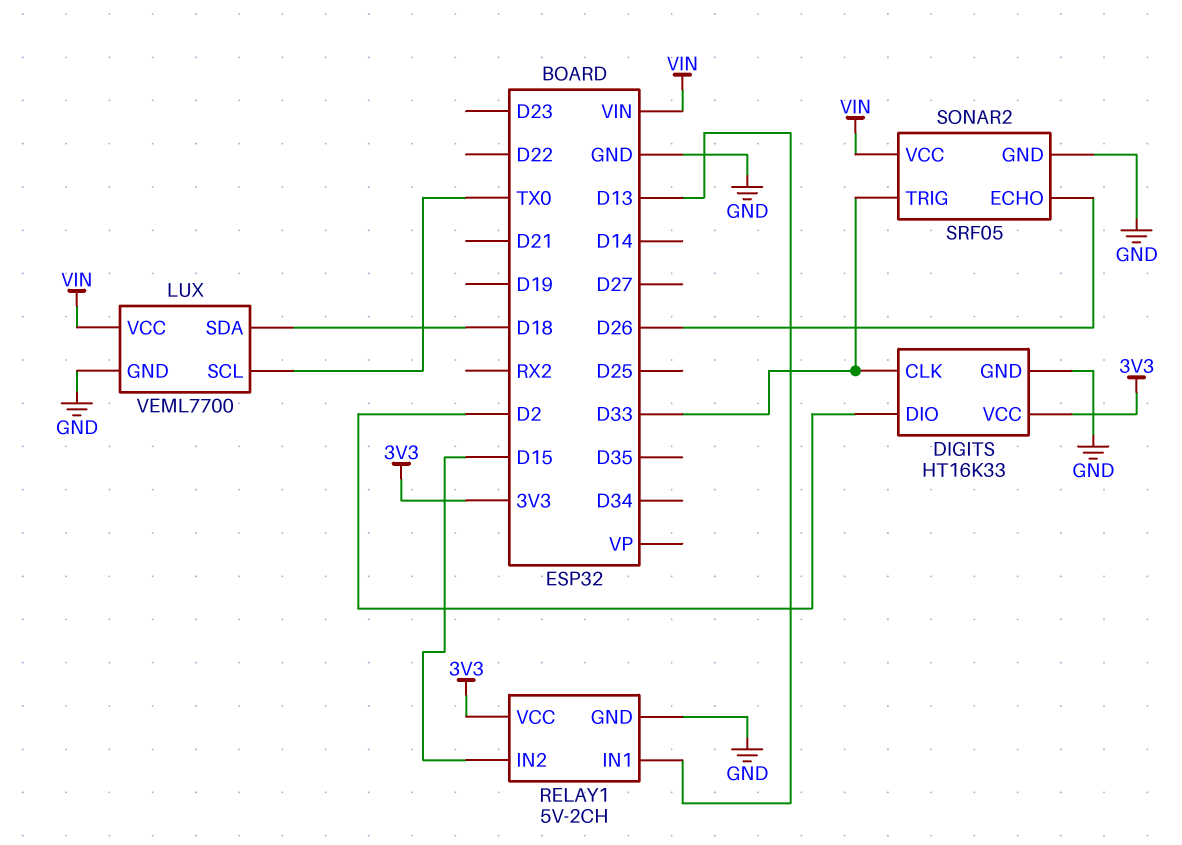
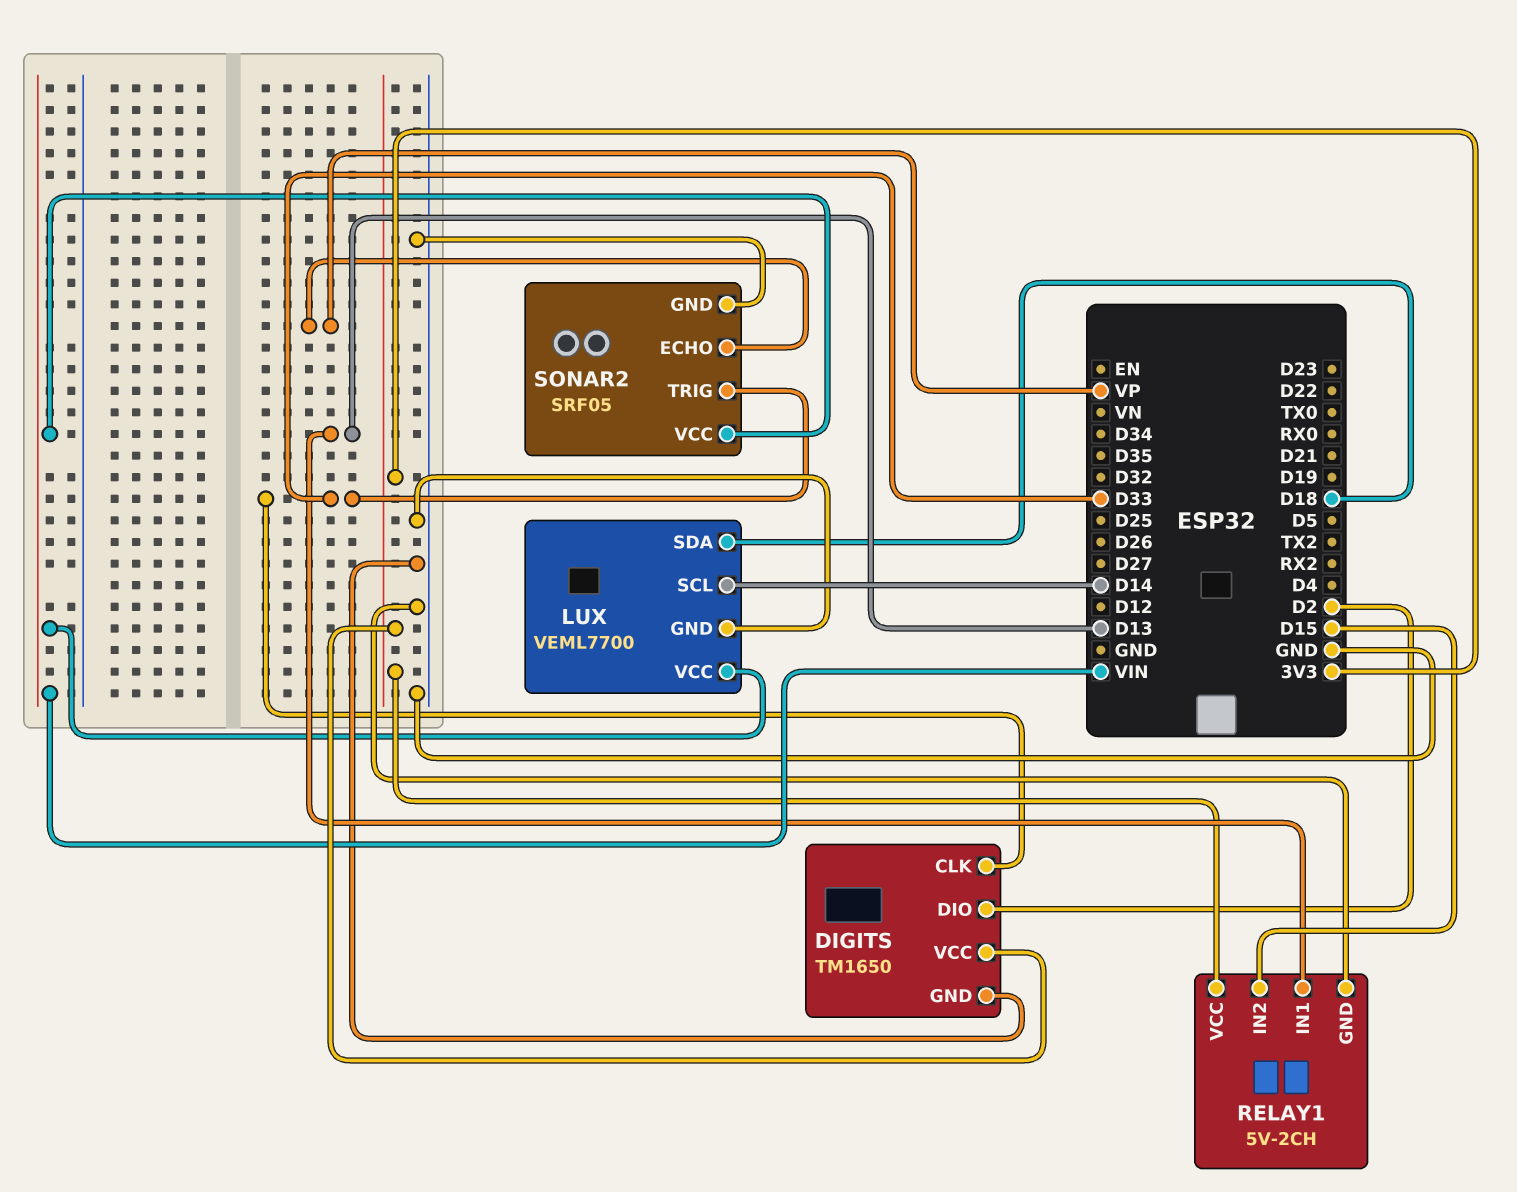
DIGITS: HT16K33 -> TM1650
LUX pin SCL: TX0 -> D14
SONAR2 pin ECHO: D26 -> VP

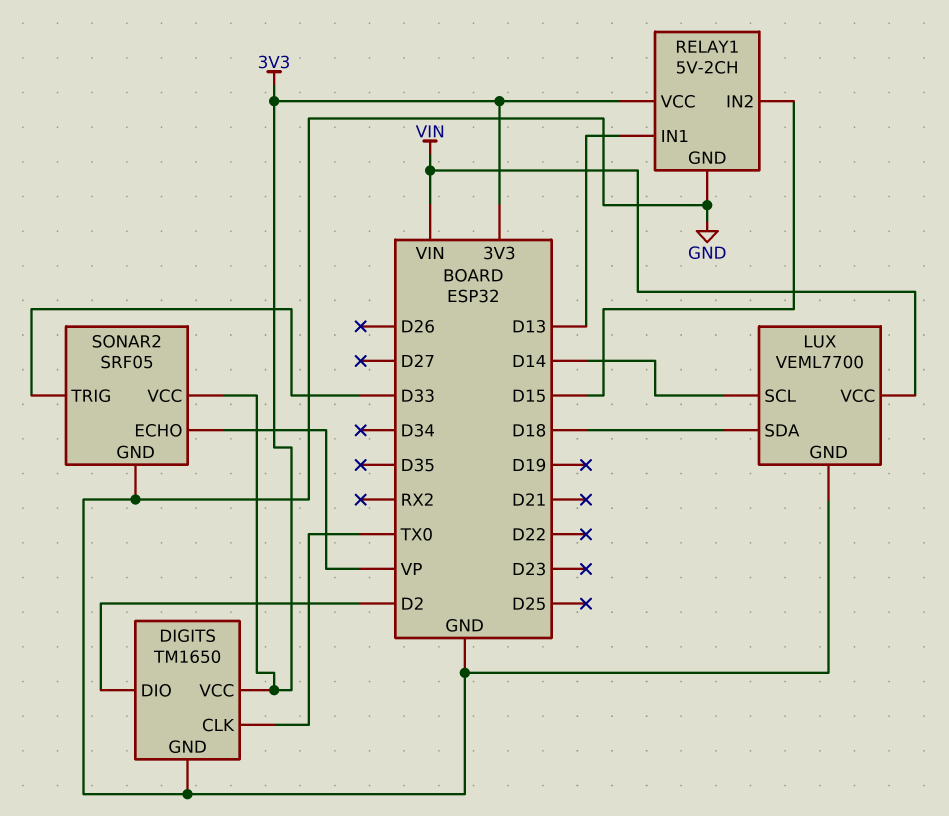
DIGITS pin CLK: D33 -> TX0
SONAR2 pin VCC: VIN -> 3V3

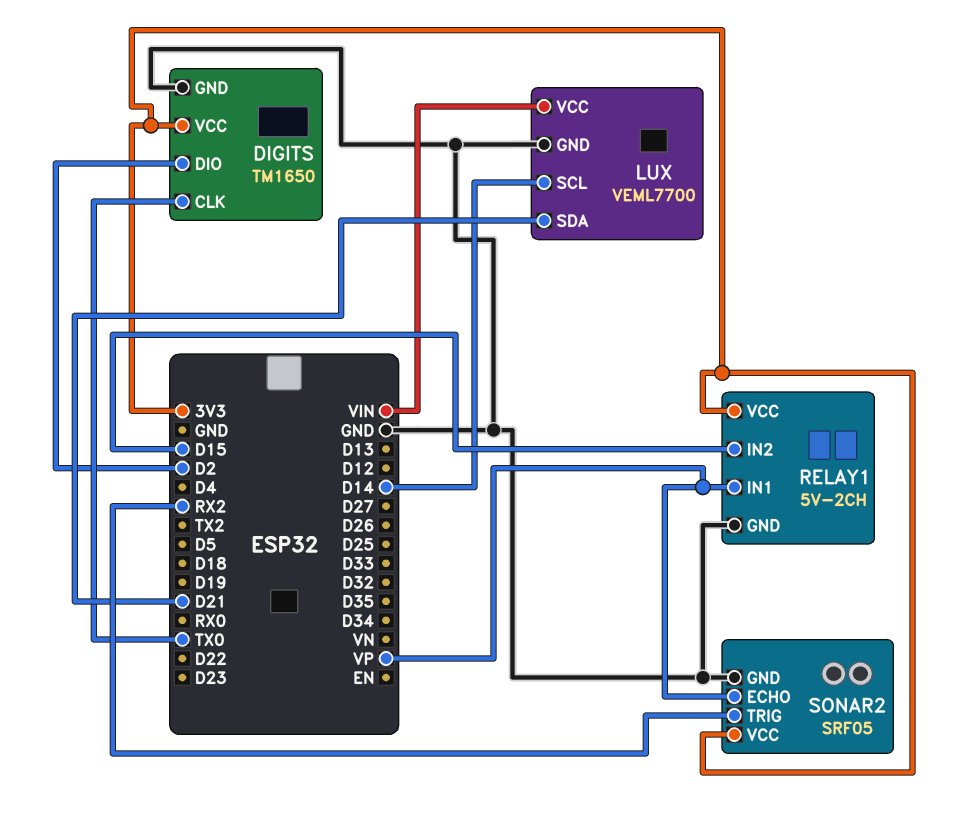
LUX pin SDA: D18 -> D21
RELAY1 pin IN1: D13 -> VP
SONAR2 pin TRIG: D33 -> RX2

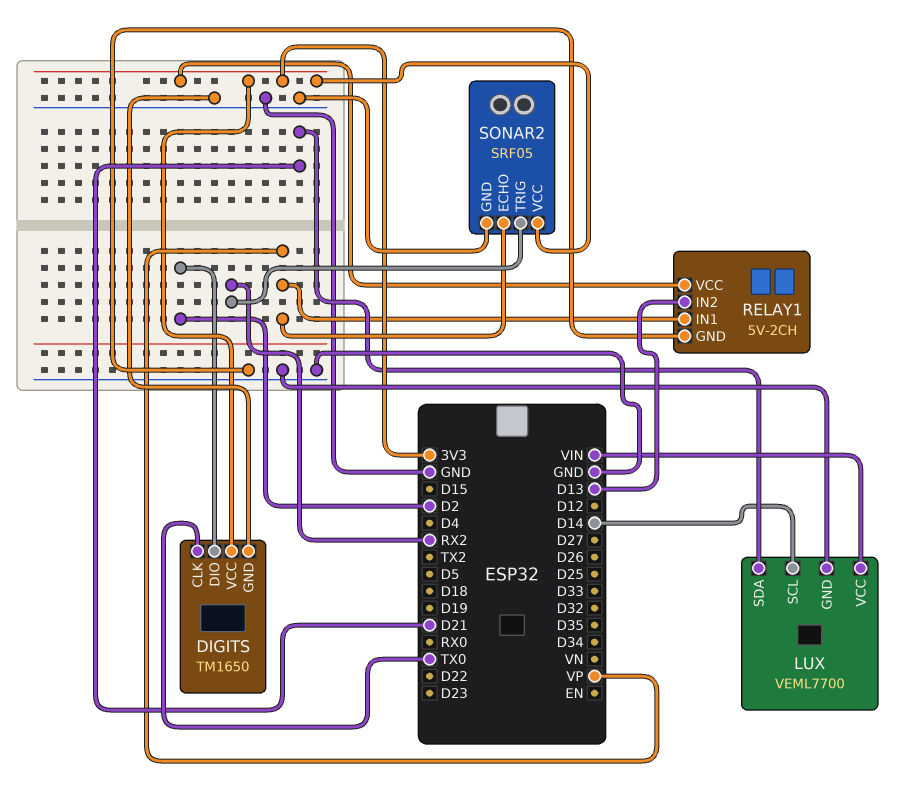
RELAY1 pin IN2: D15 -> D13

